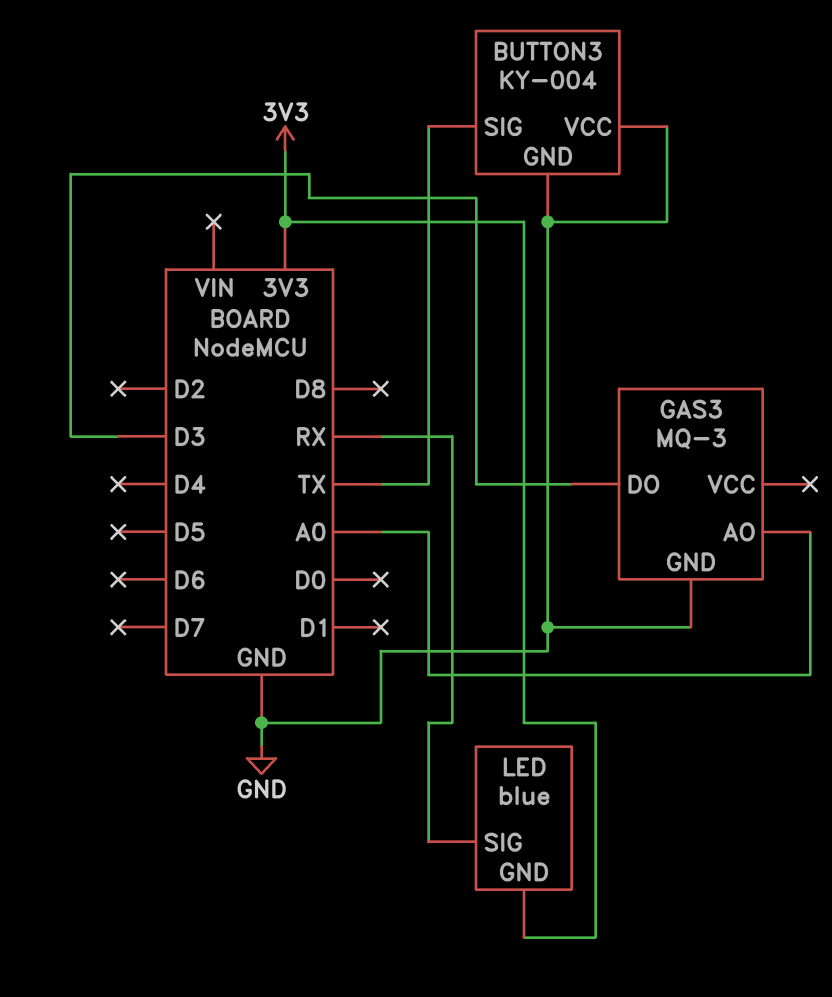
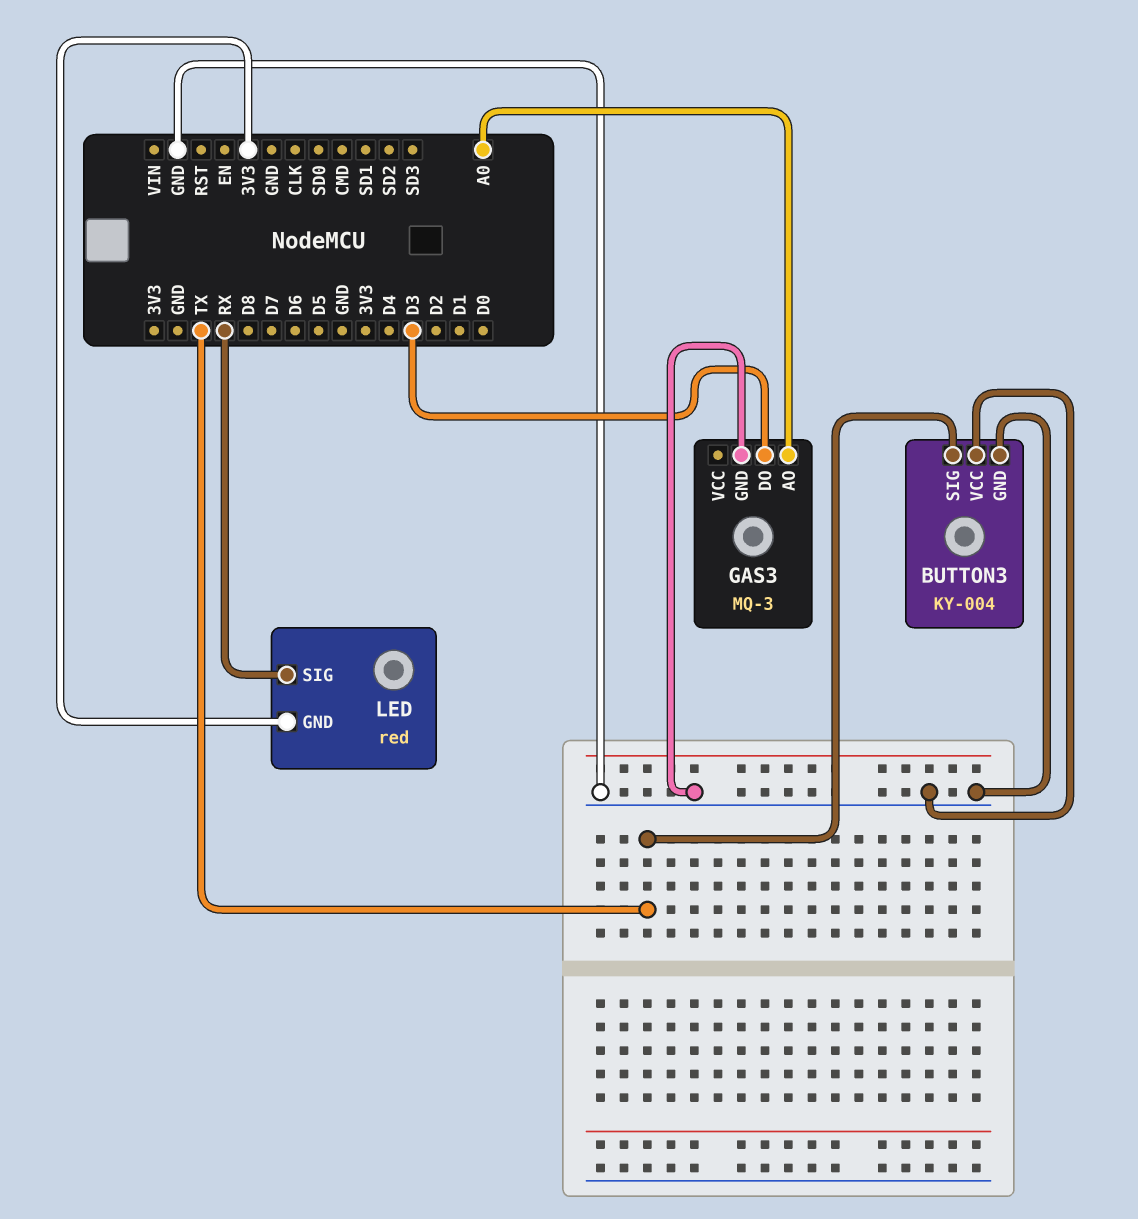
LED: blue -> red

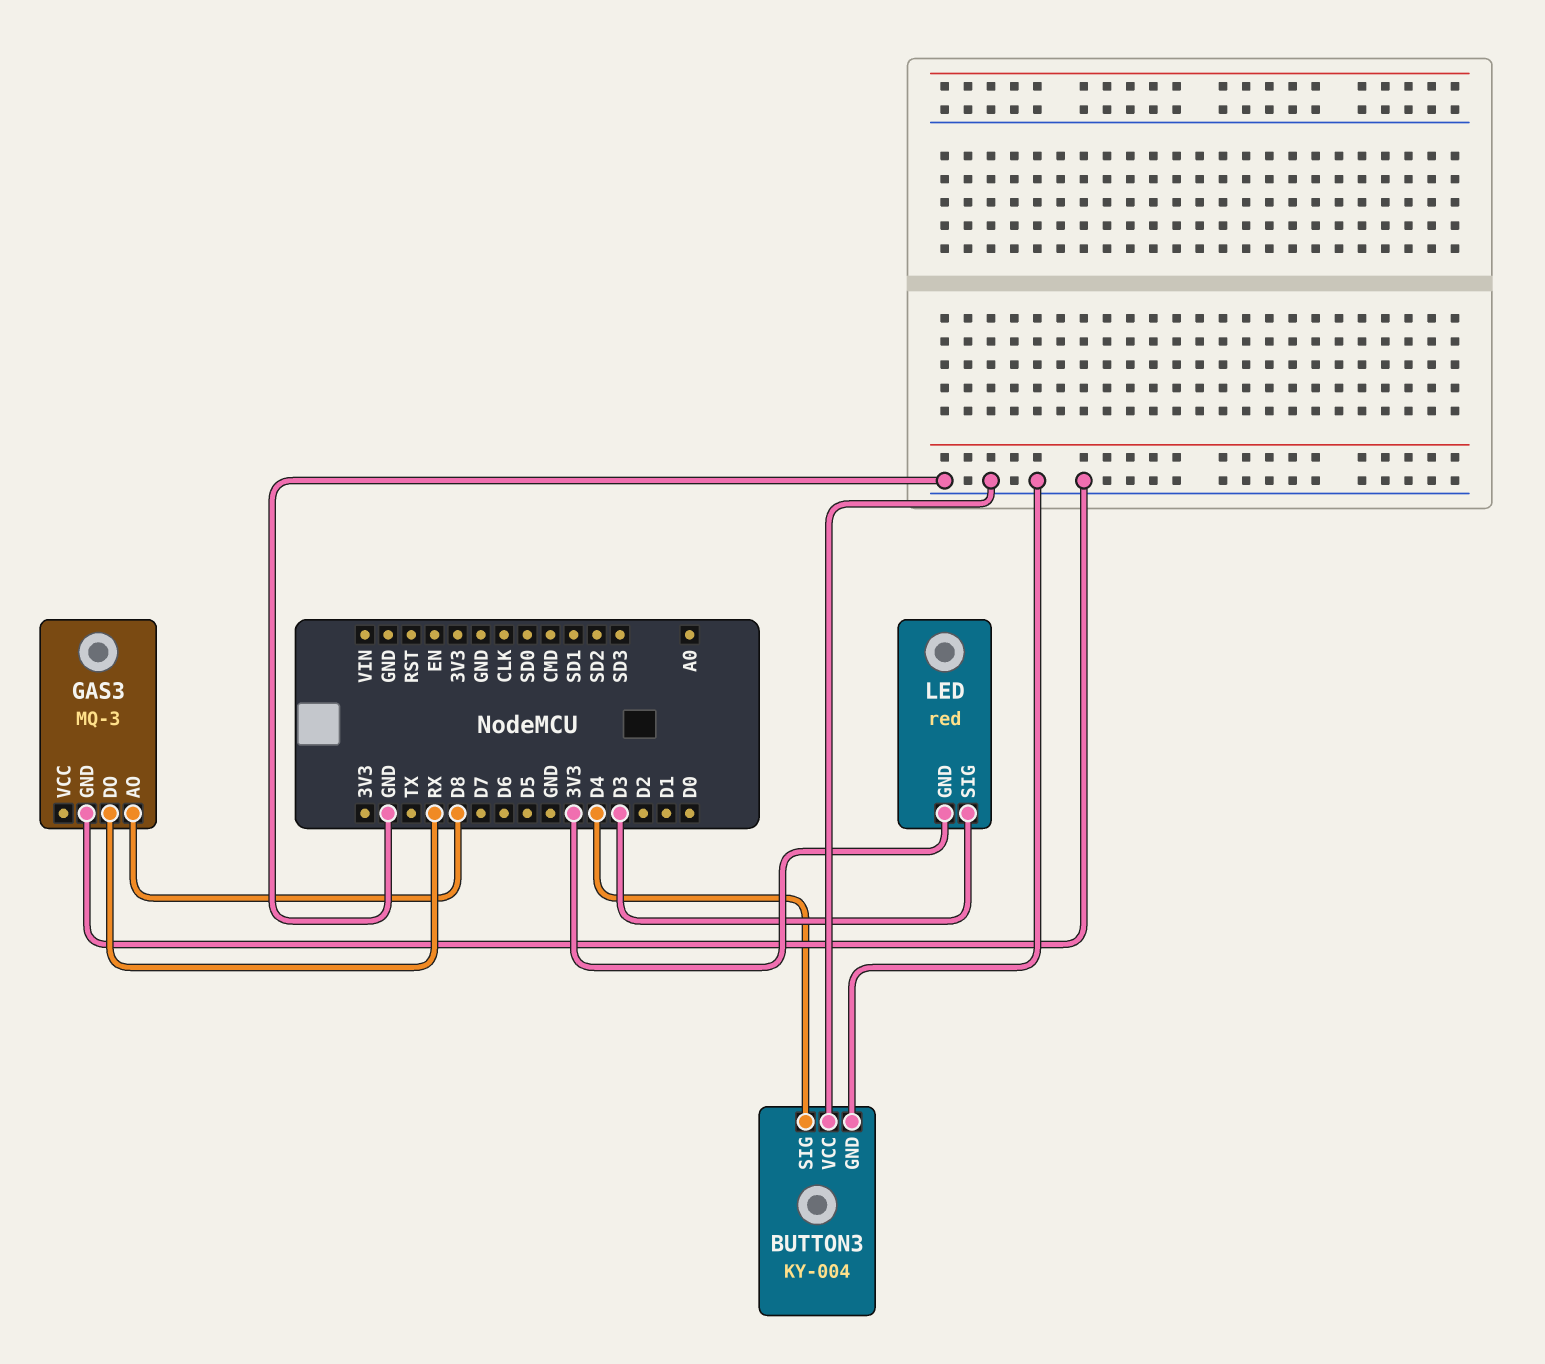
BUTTON3 pin SIG: TX -> D4
GAS3 pin AO: A0 -> D8
GAS3 pin DO: D3 -> RX
LED pin SIG: RX -> D3

